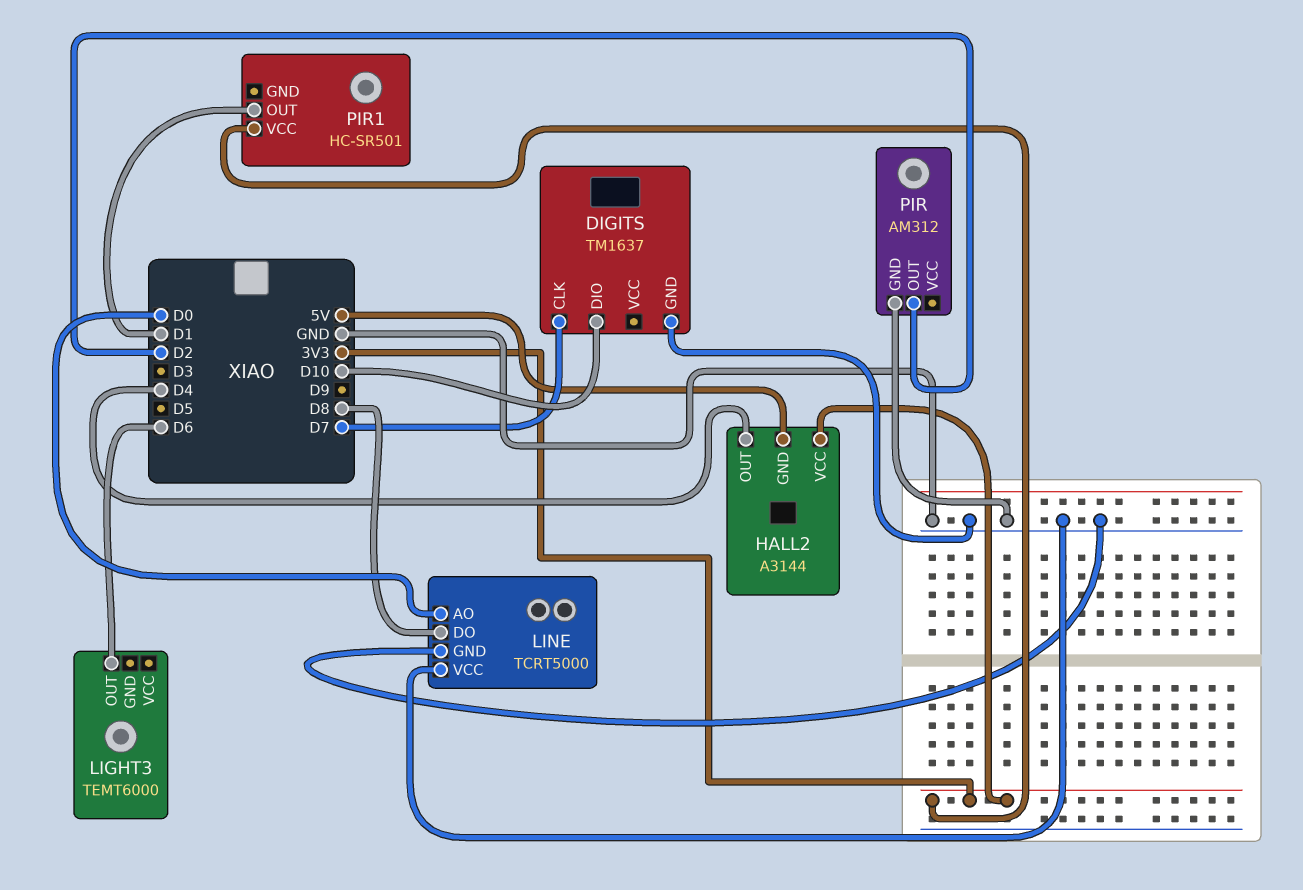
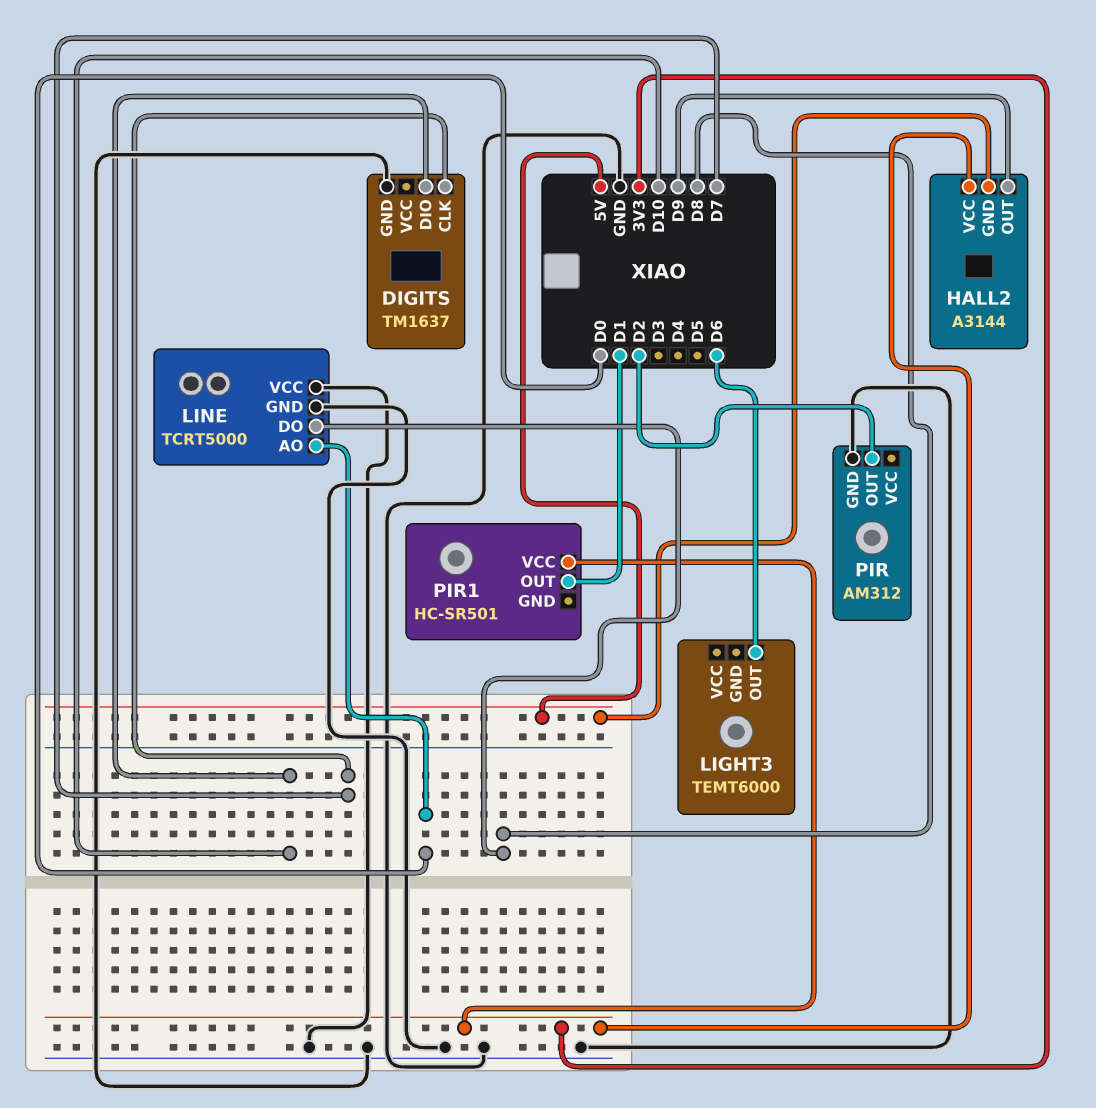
HALL2 pin OUT: D4 -> D9

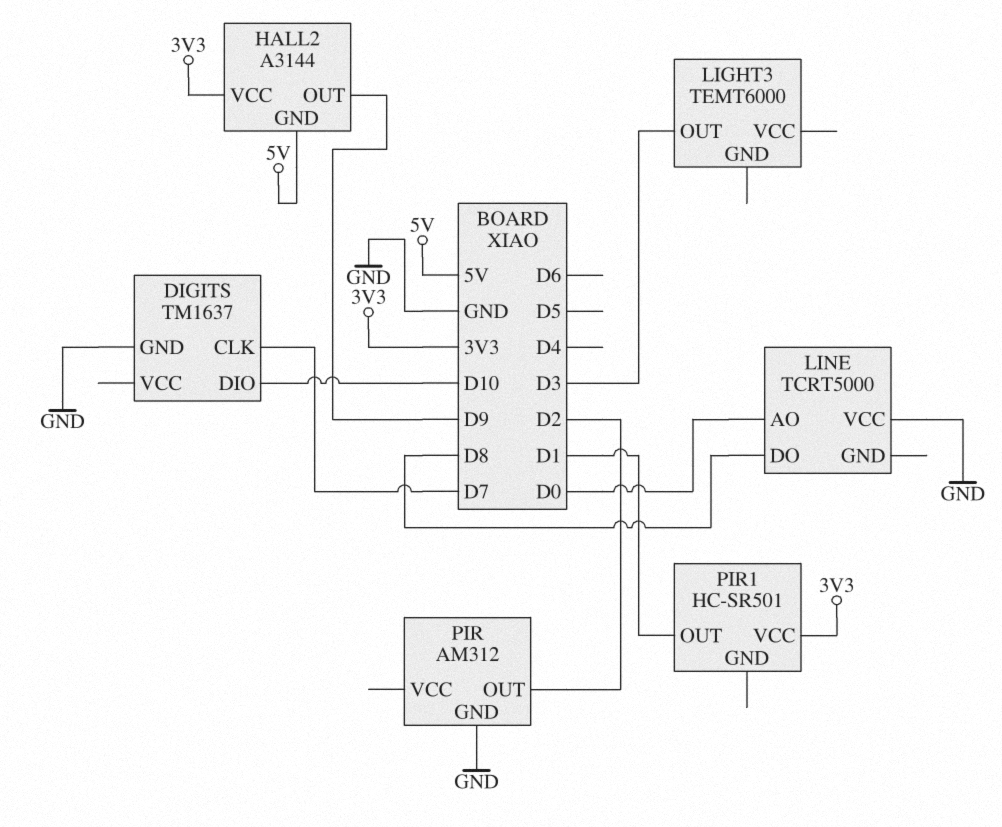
LIGHT3 pin OUT: D6 -> D3
LINE pin GND: GND -> none

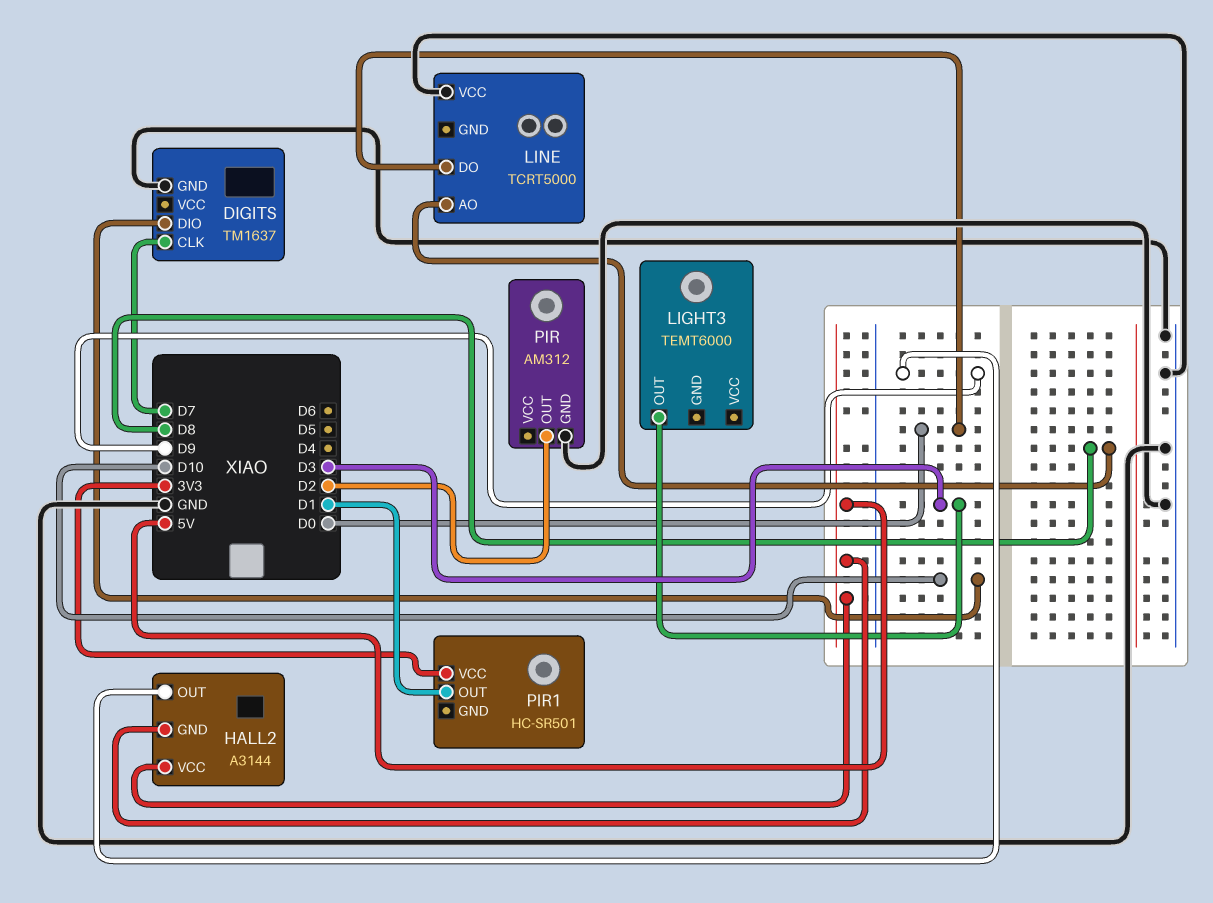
HALL2 pin VCC: 3V3 -> 5V
LINE pin AO: D0 -> D8
LINE pin DO: D8 -> D0

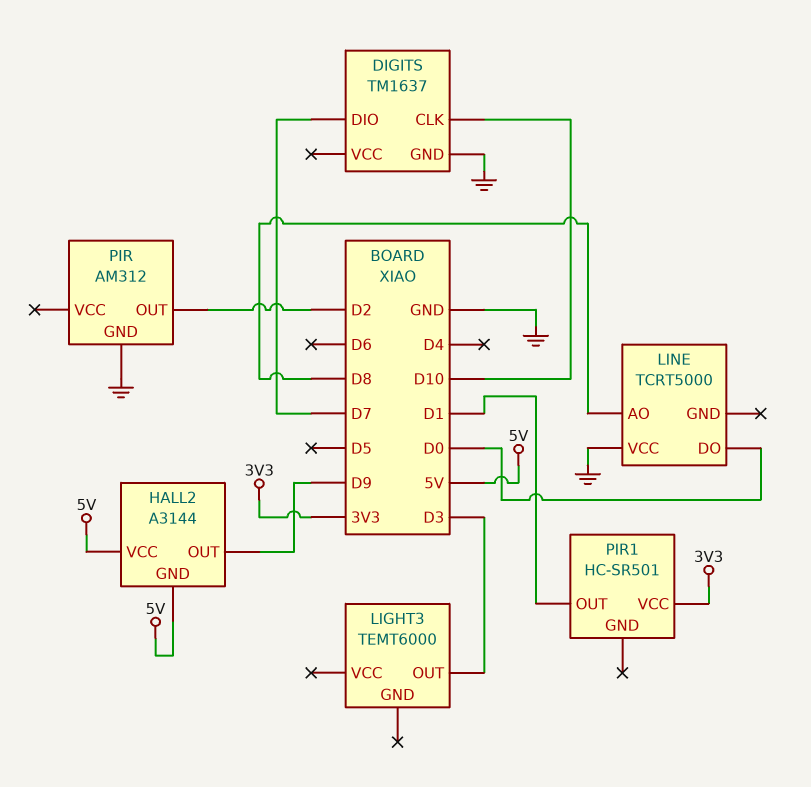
DIGITS pin CLK: D7 -> D10
DIGITS pin DIO: D10 -> D7

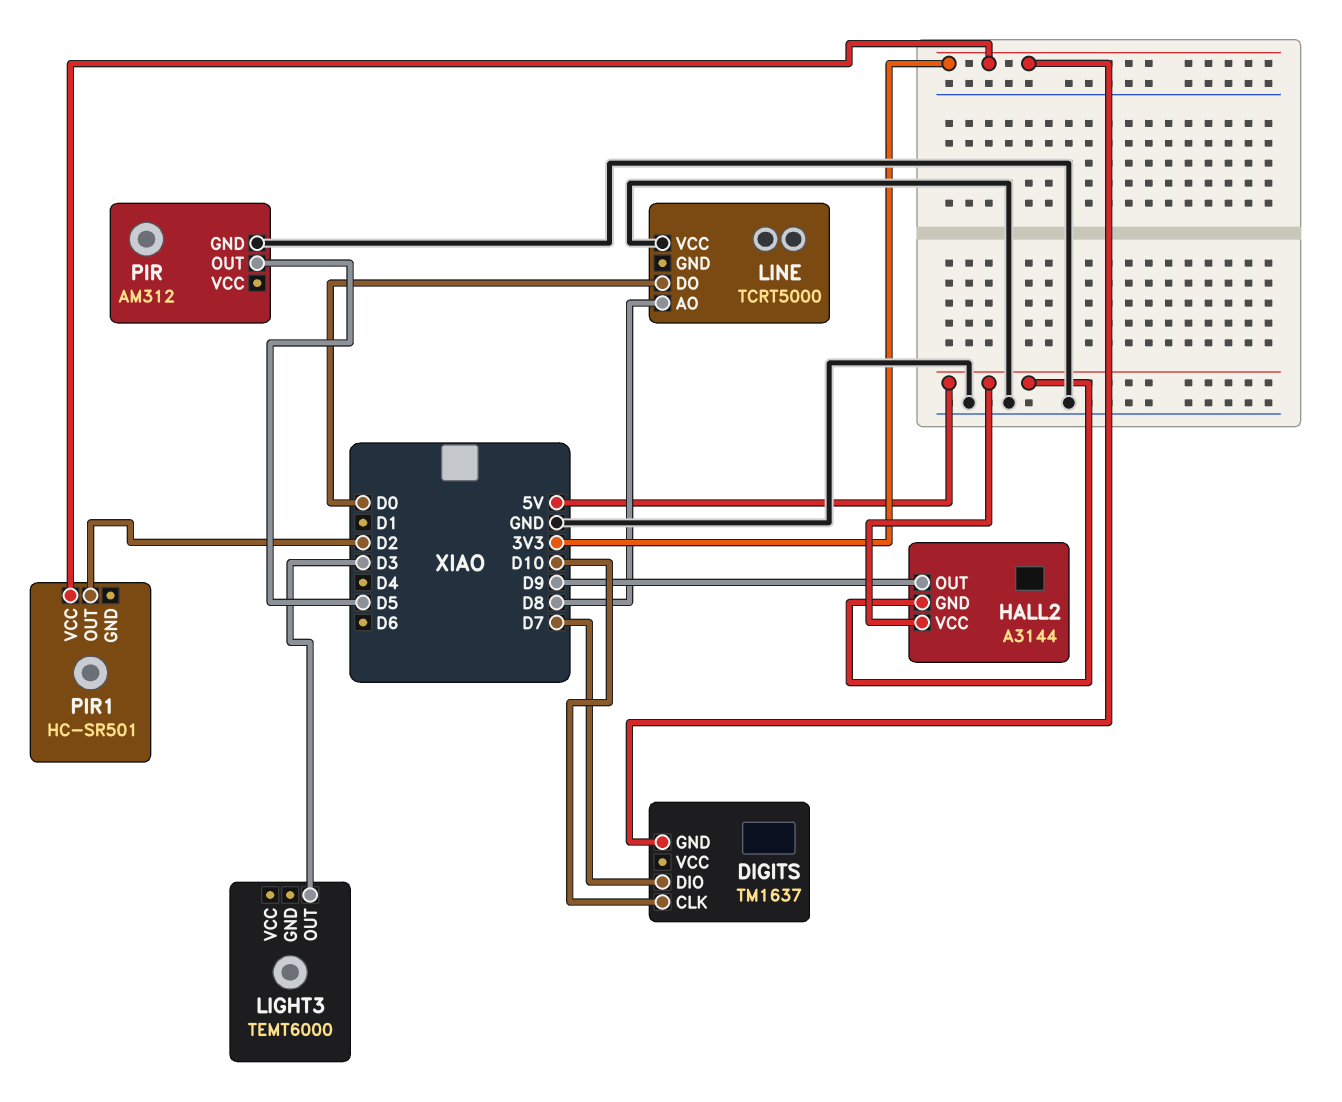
DIGITS pin GND: GND -> 3V3
PIR pin OUT: D2 -> D5
PIR1 pin OUT: D1 -> D2

